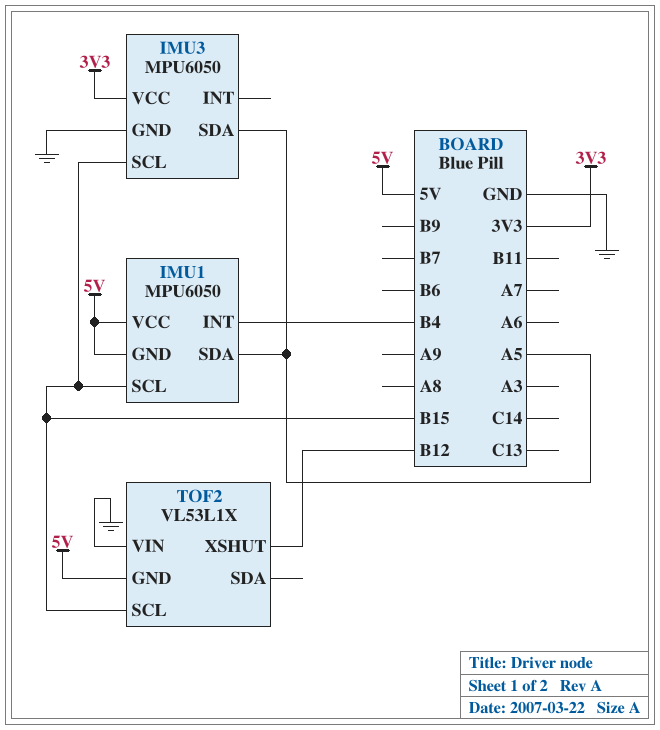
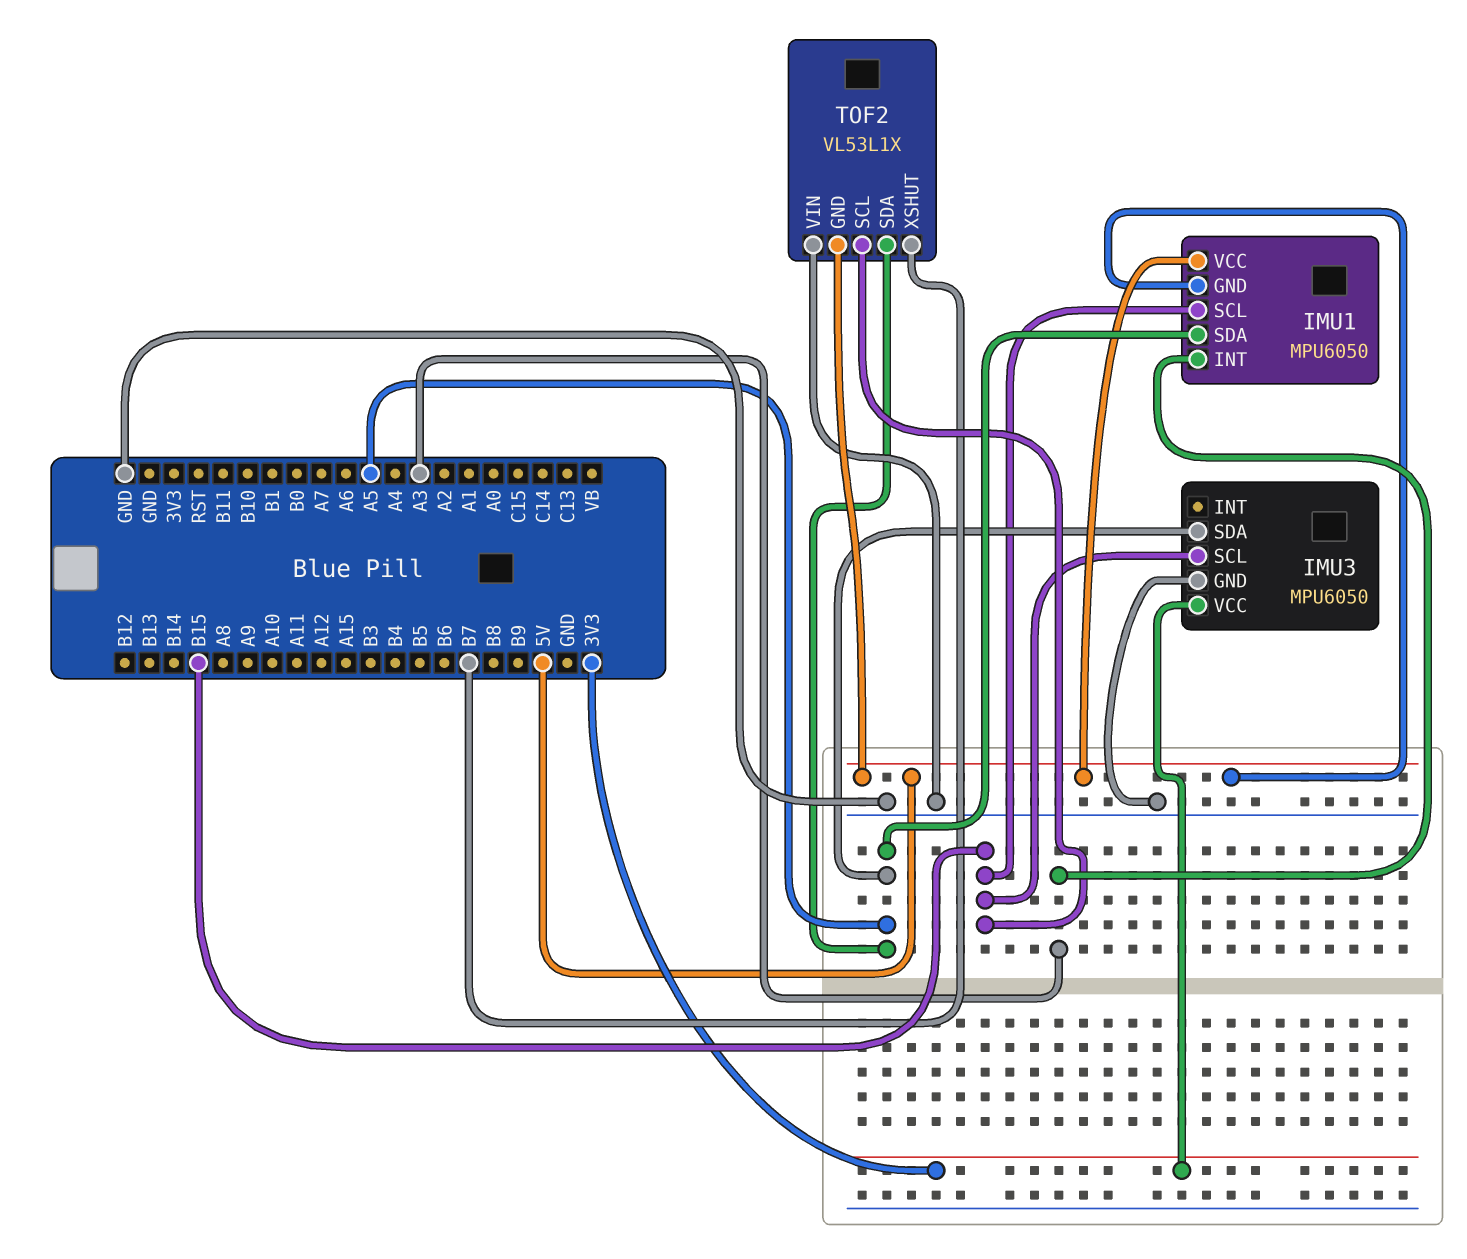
IMU1 pin INT: B4 -> A3
TOF2 pin SDA: none -> A5
TOF2 pin XSHUT: B12 -> B7

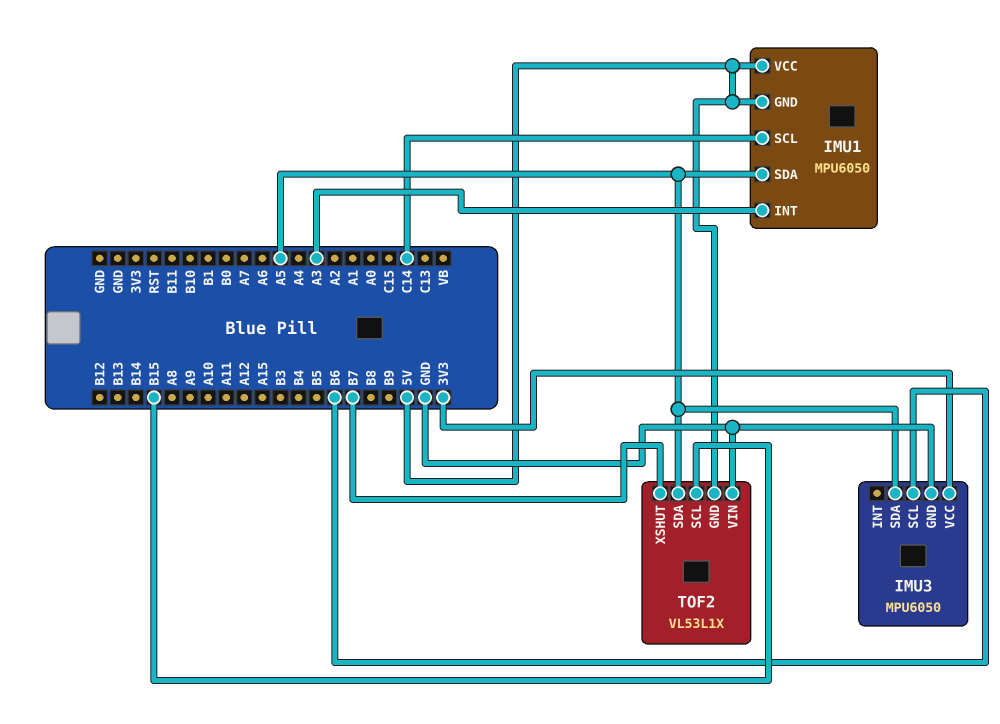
IMU1 pin SCL: B15 -> C14
IMU3 pin SCL: B15 -> B6

